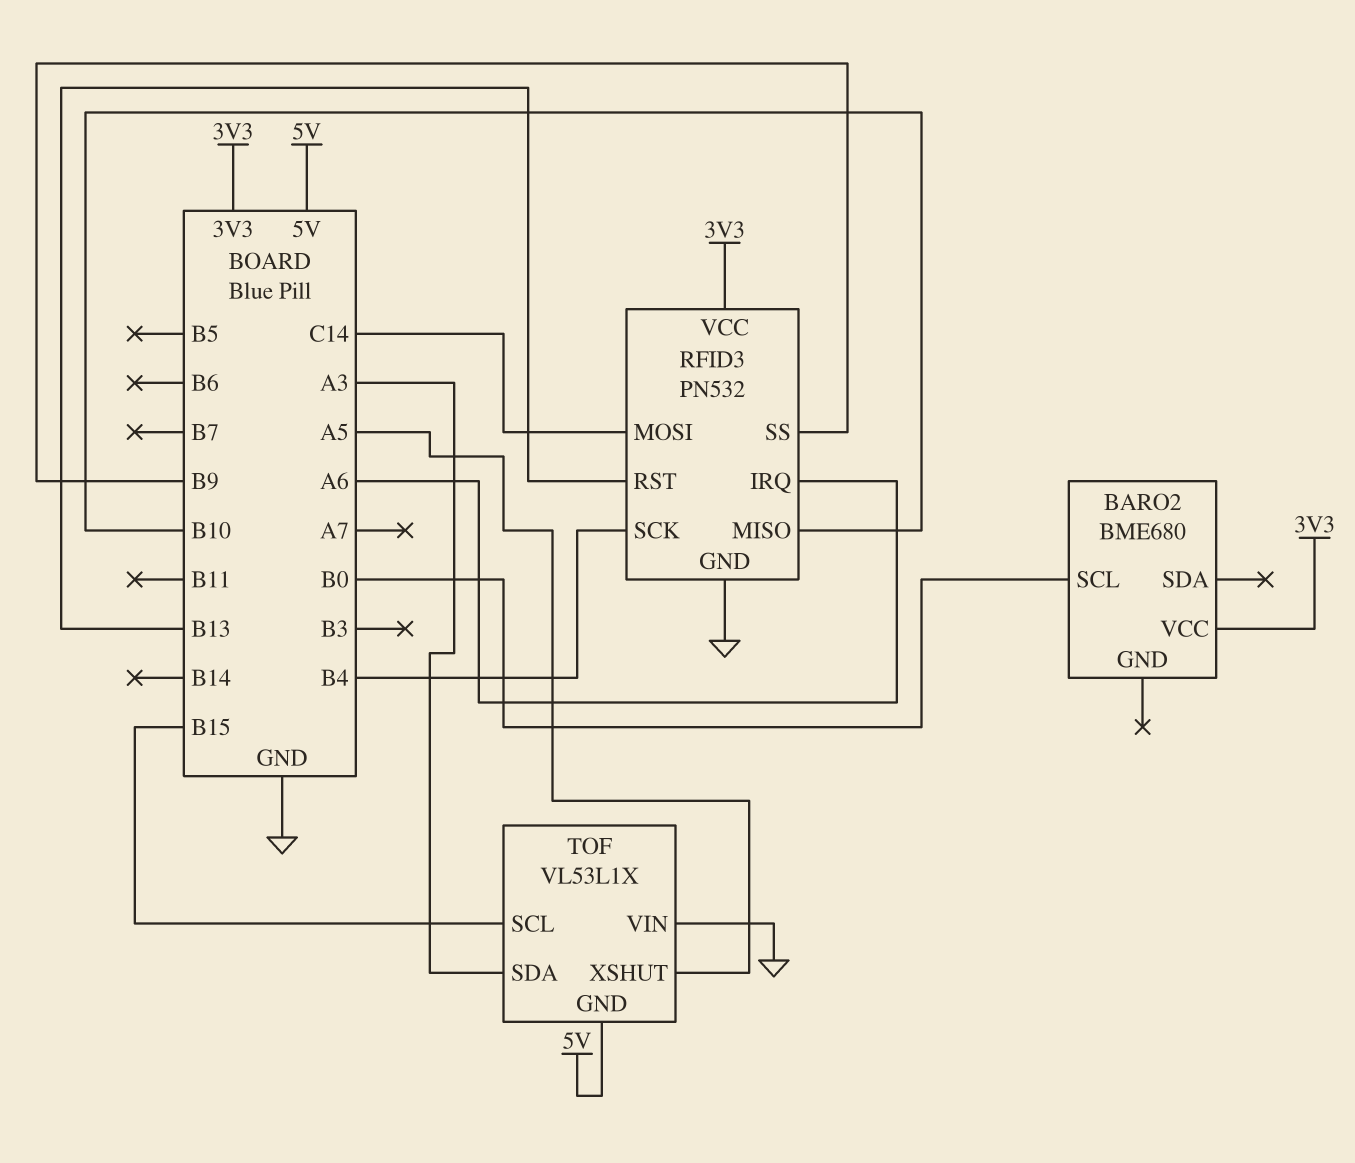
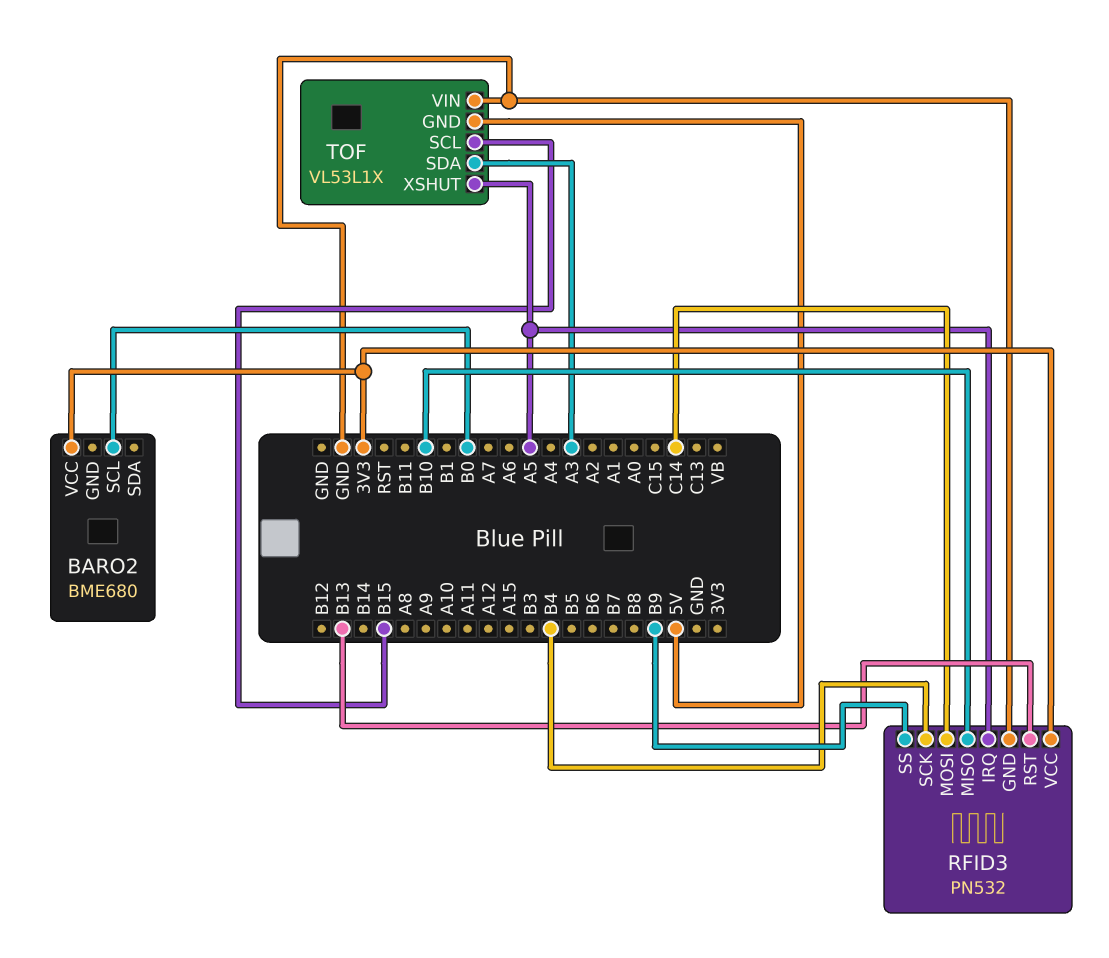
RFID3 pin IRQ: A6 -> A5

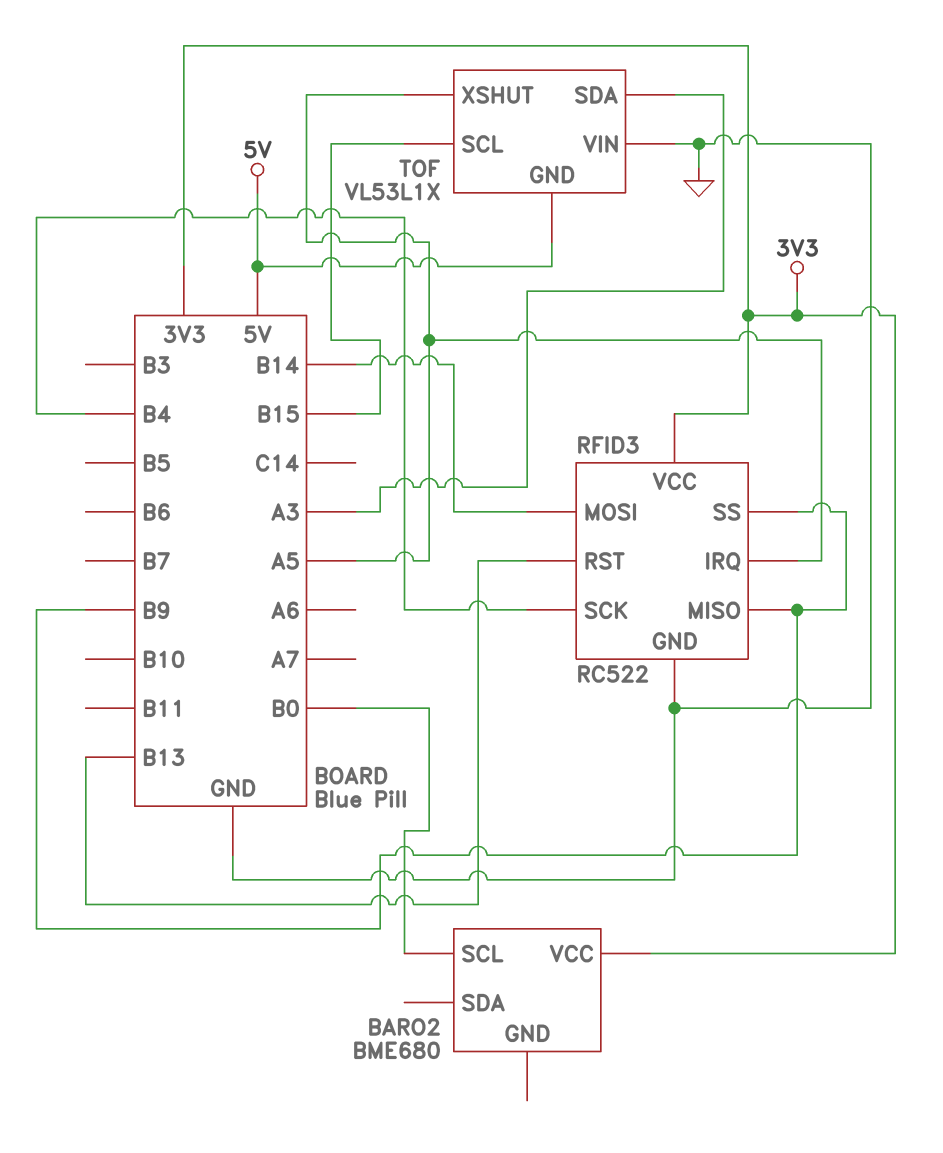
RFID3: PN532 -> RC522
RFID3 pin MISO: B10 -> B9
RFID3 pin MOSI: C14 -> B14

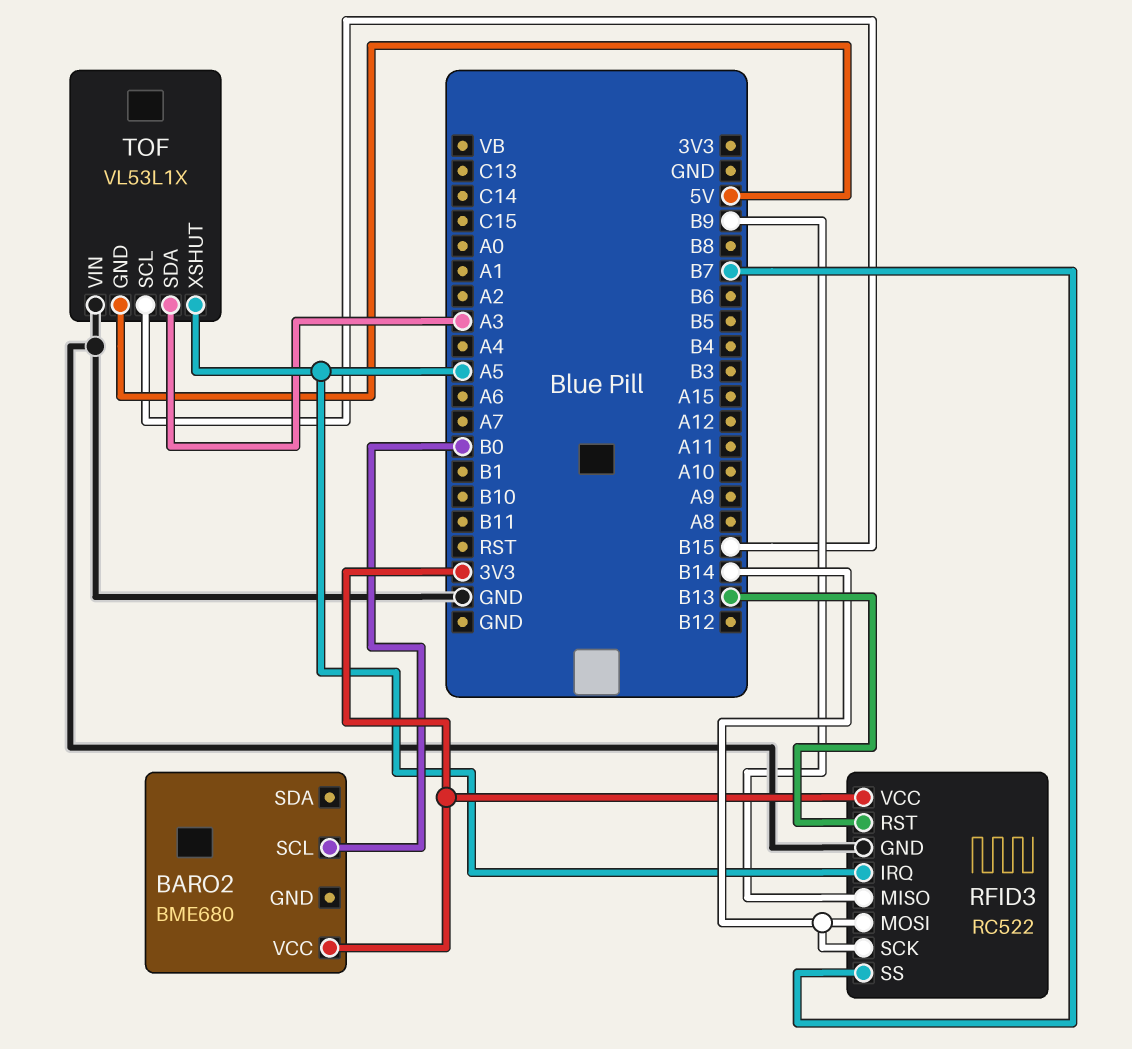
RFID3 pin SCK: B4 -> B14
RFID3 pin SS: B9 -> B7

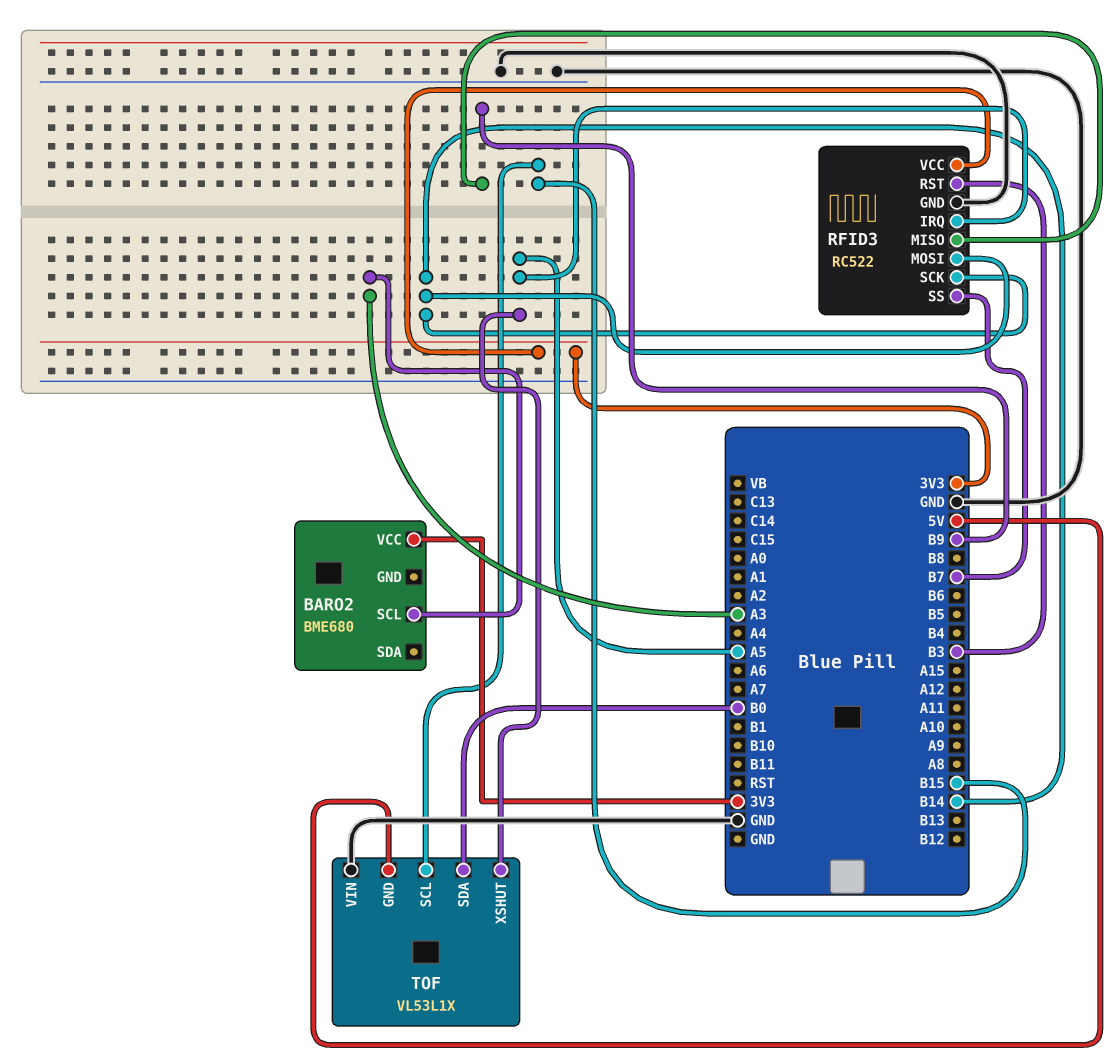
BARO2 pin SCL: B0 -> A3
RFID3 pin RST: B13 -> B3
TOF pin SDA: A3 -> B0

